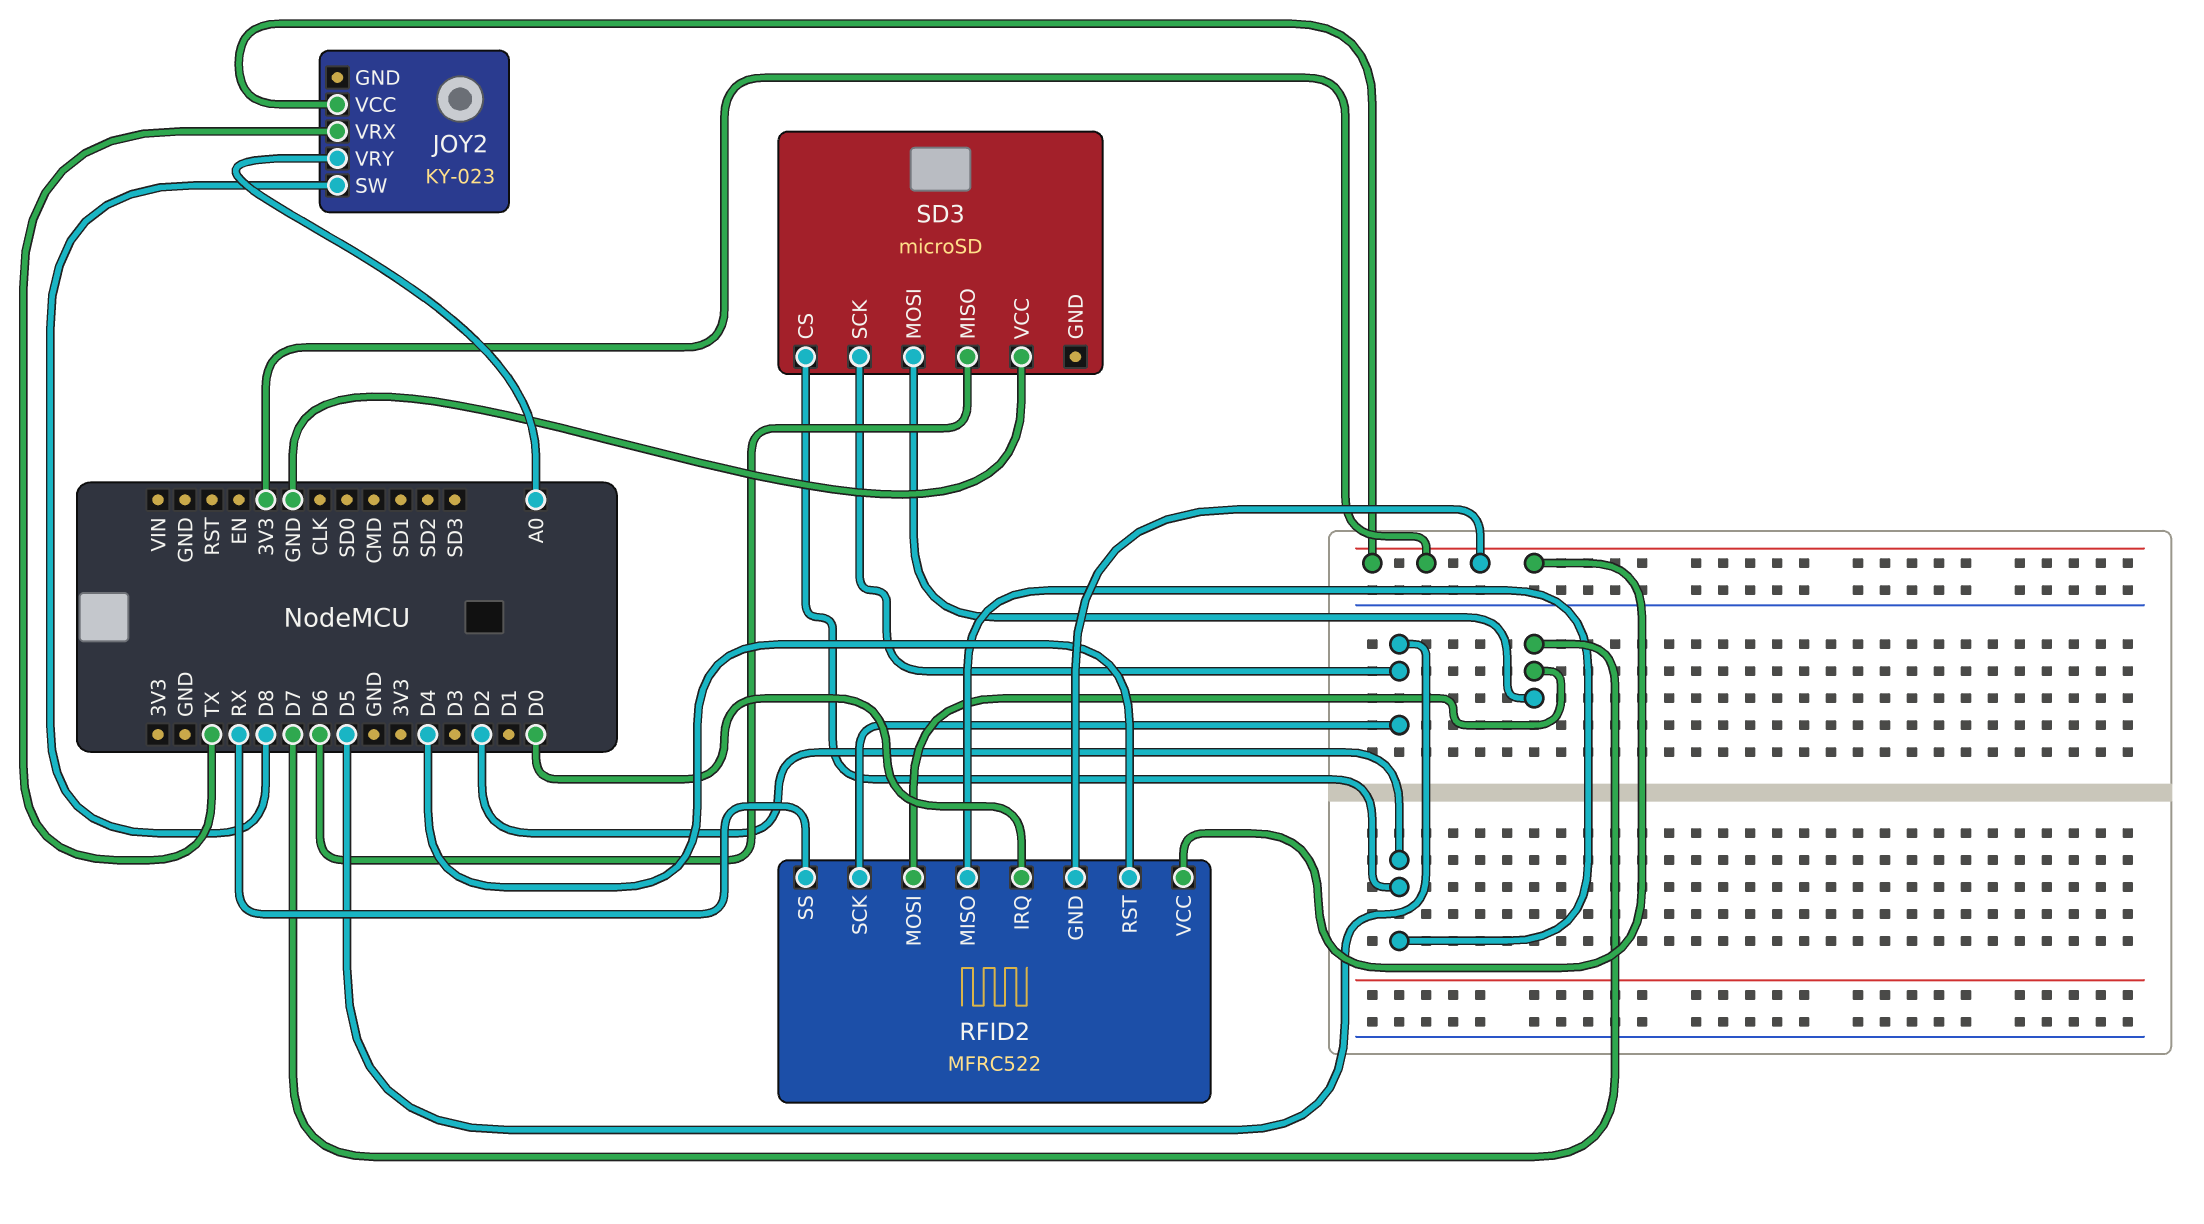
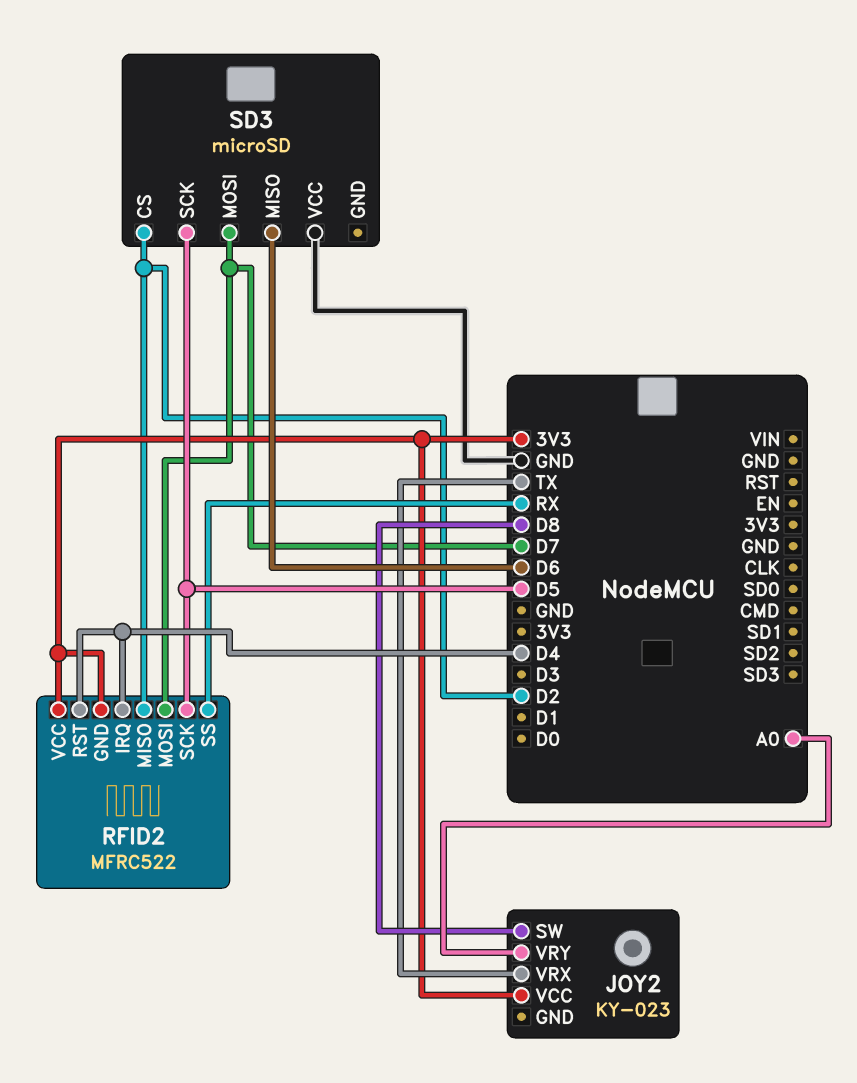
RFID2 pin IRQ: D0 -> D4

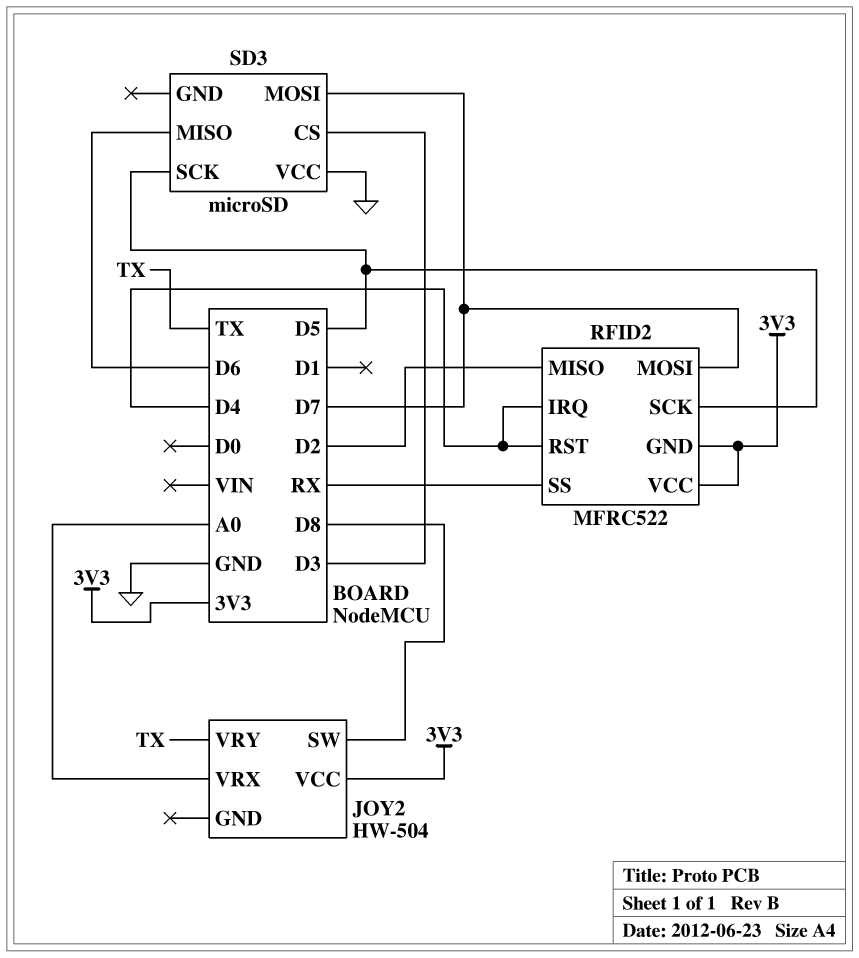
JOY2: KY-023 -> HW-504
JOY2 pin VRX: TX -> A0
JOY2 pin VRY: A0 -> TX
SD3 pin CS: D2 -> D3

